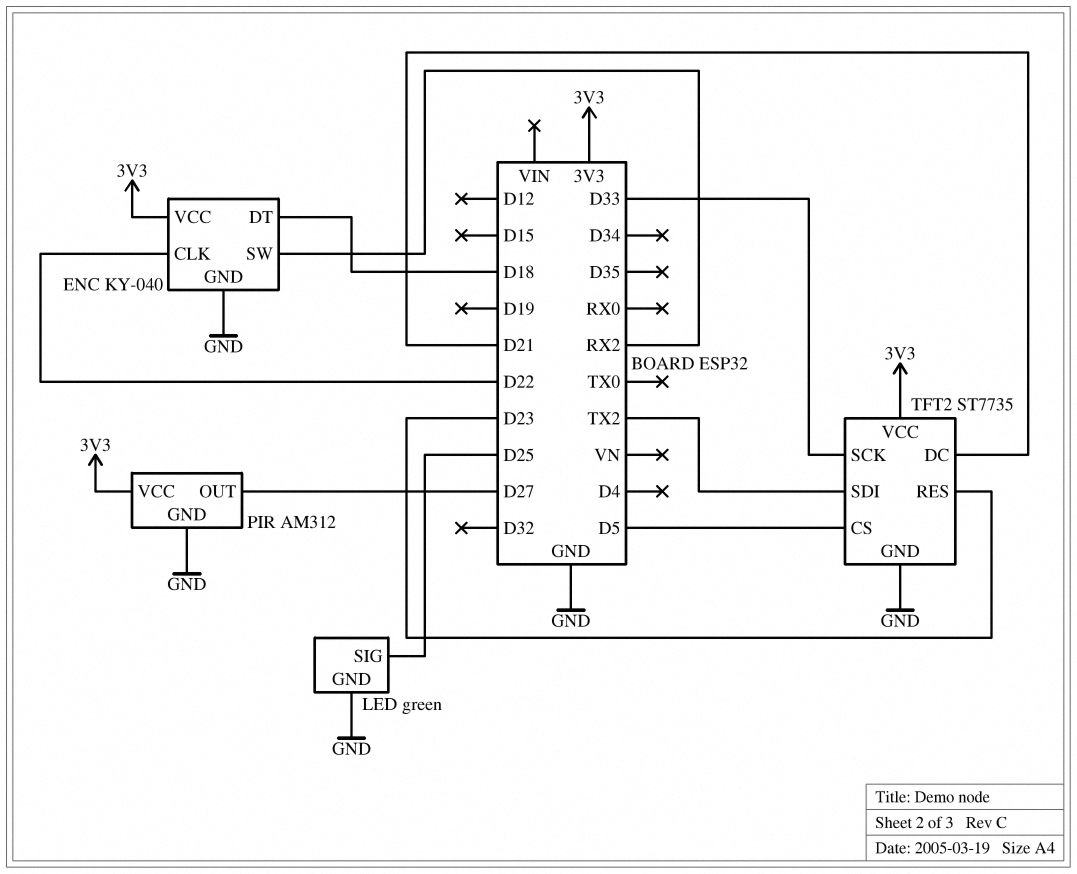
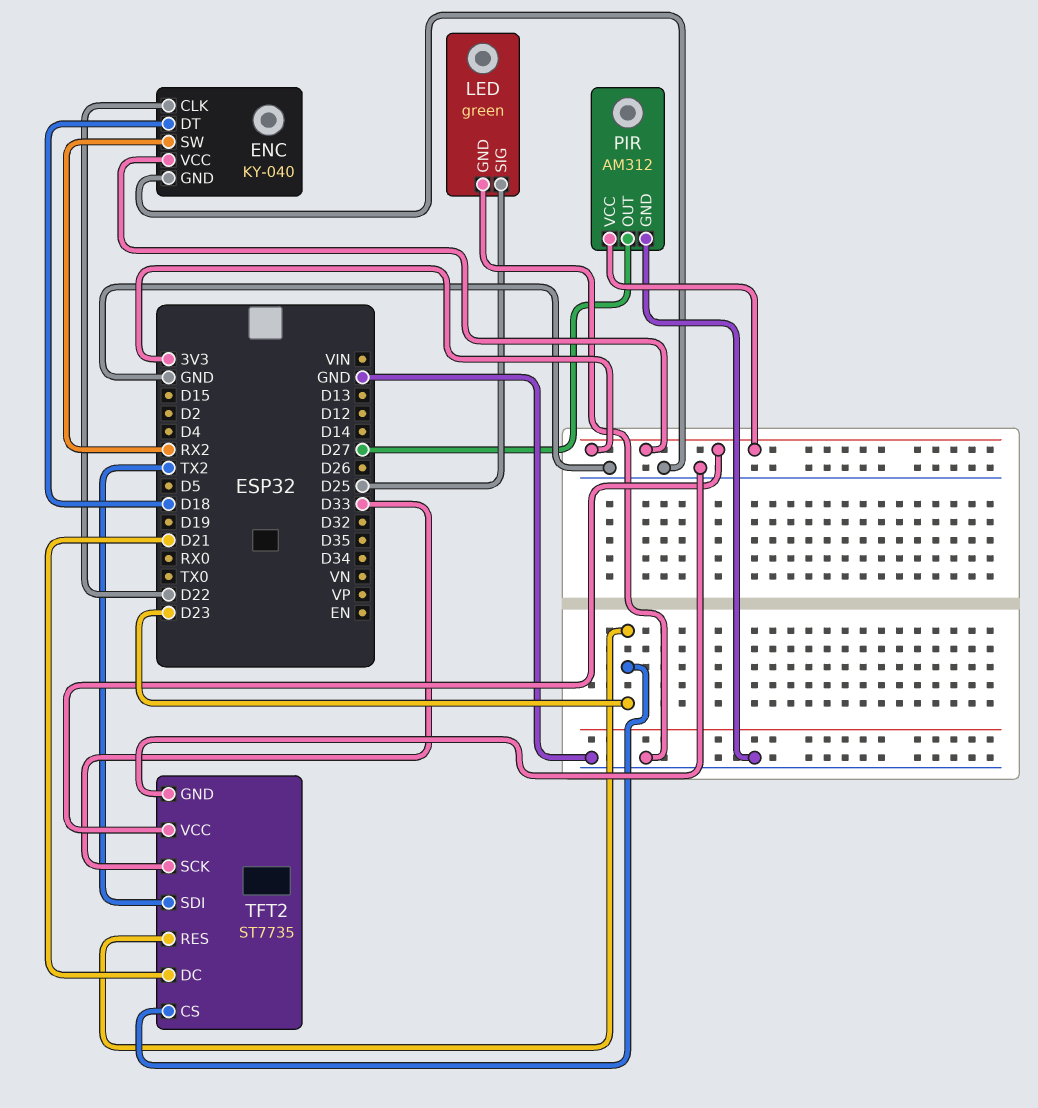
TFT2 pin CS: D5 -> D23

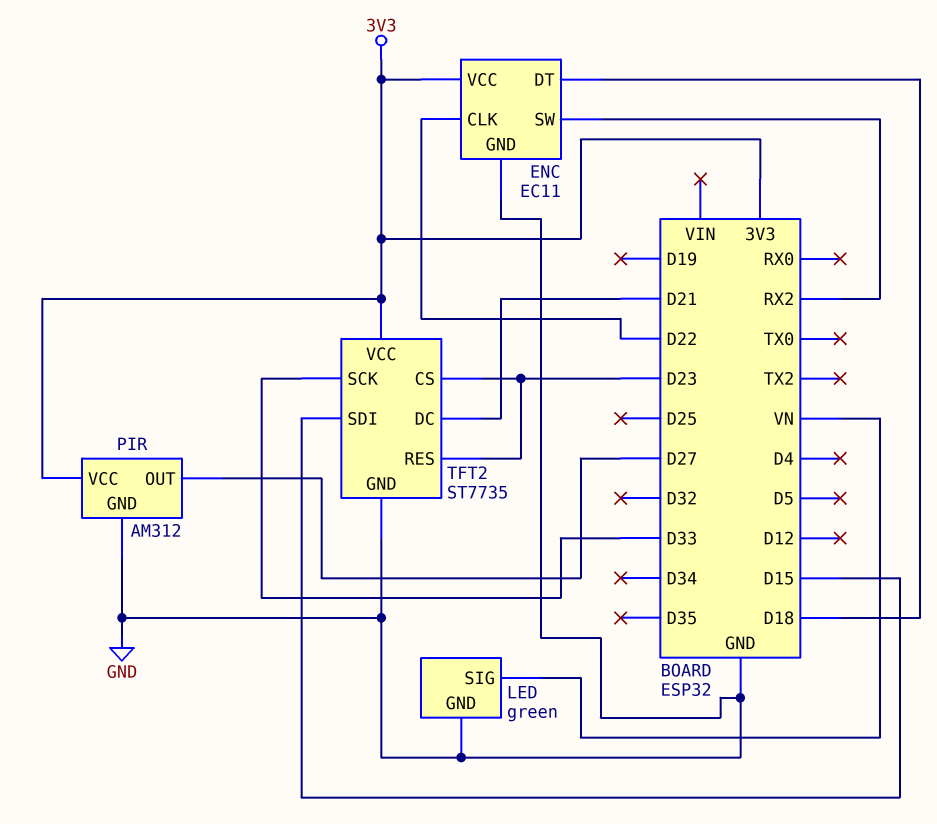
ENC: KY-040 -> EC11
LED pin SIG: D25 -> VN
TFT2 pin SDI: TX2 -> D15

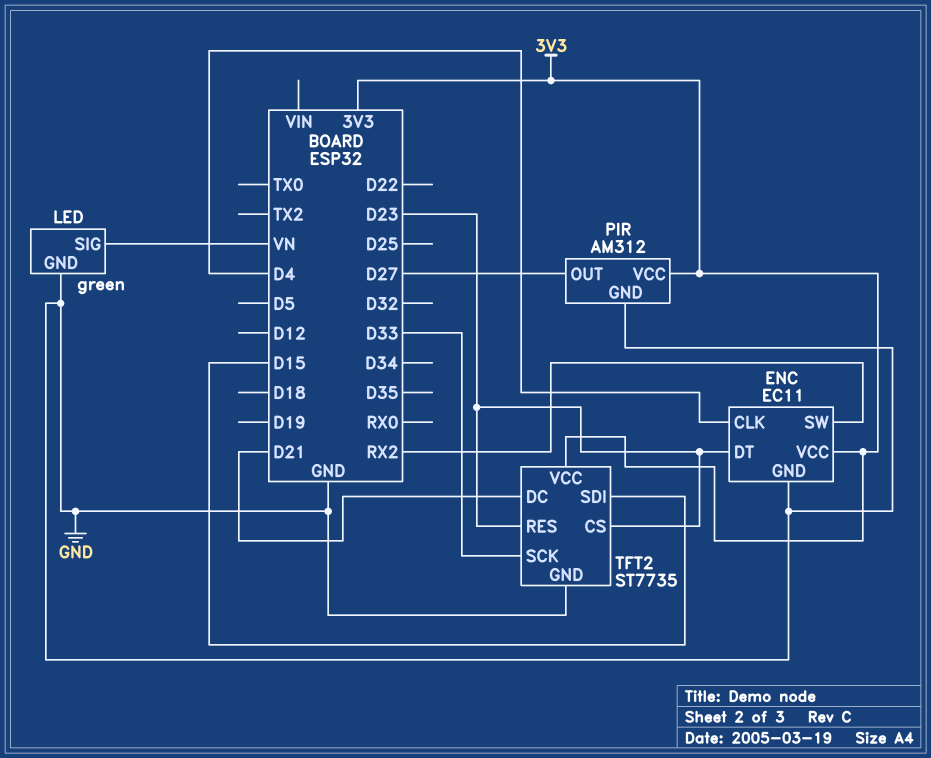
ENC pin CLK: D22 -> D4
ENC pin DT: D18 -> D23

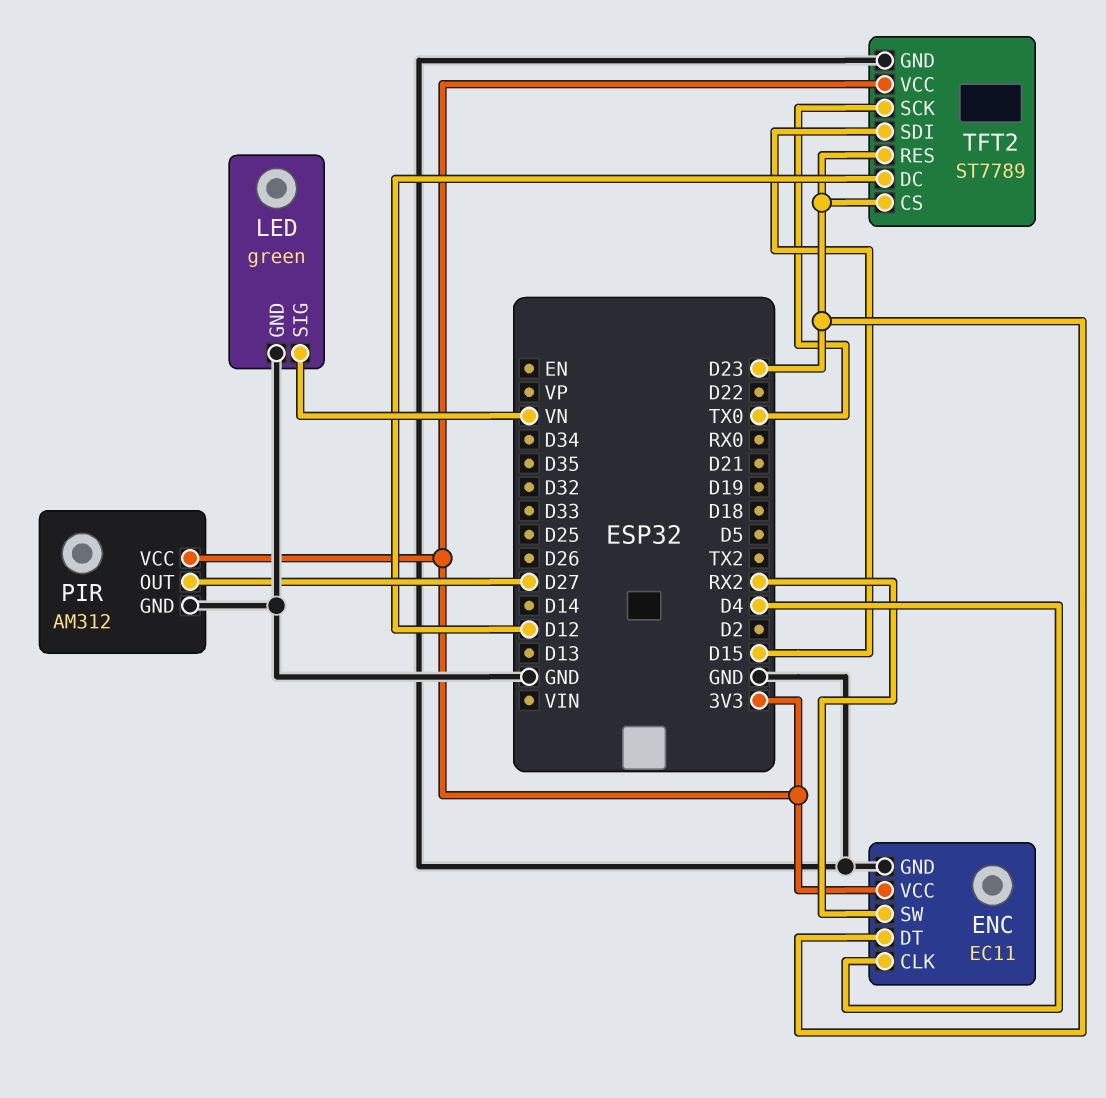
TFT2: ST7735 -> ST7789
TFT2 pin DC: D21 -> D12
TFT2 pin SCK: D33 -> TX0

